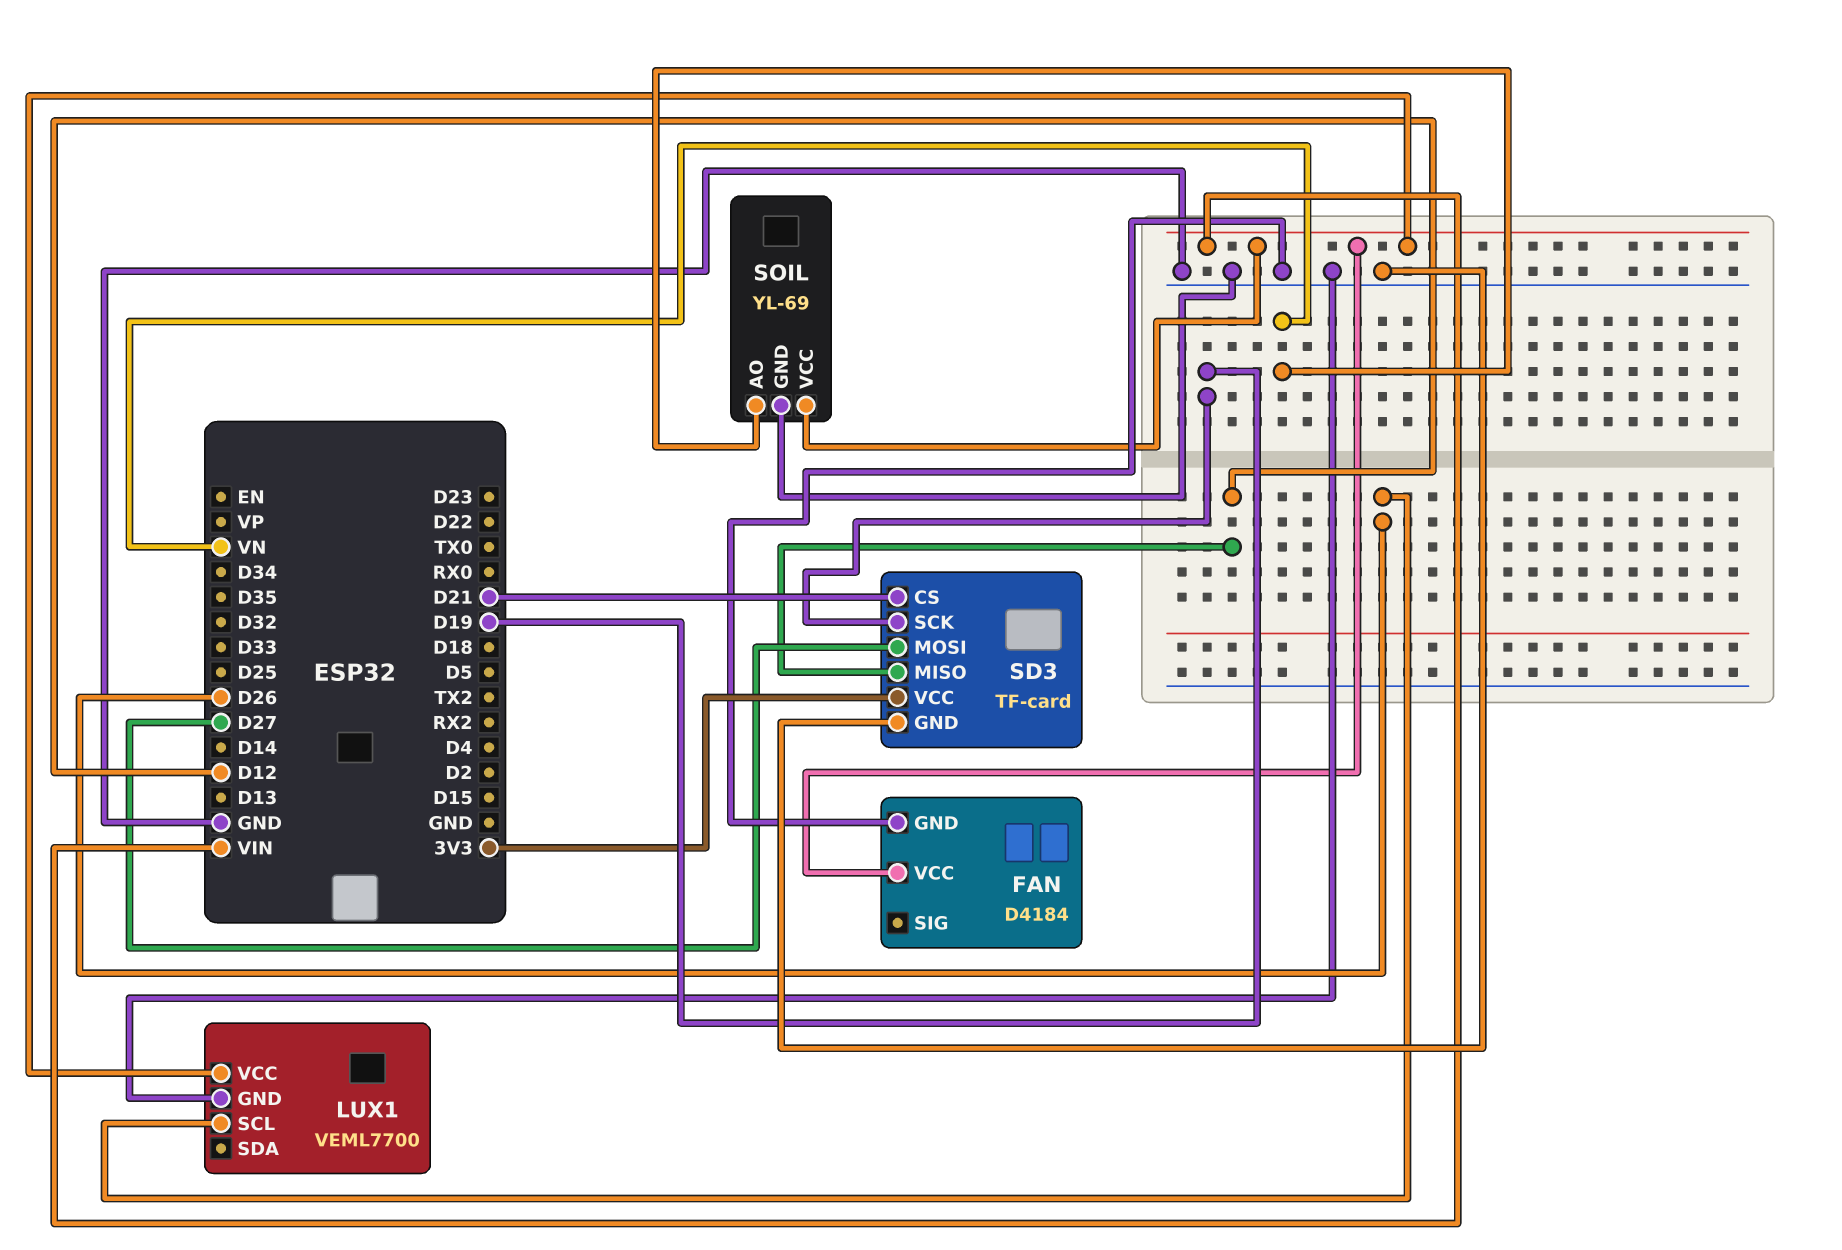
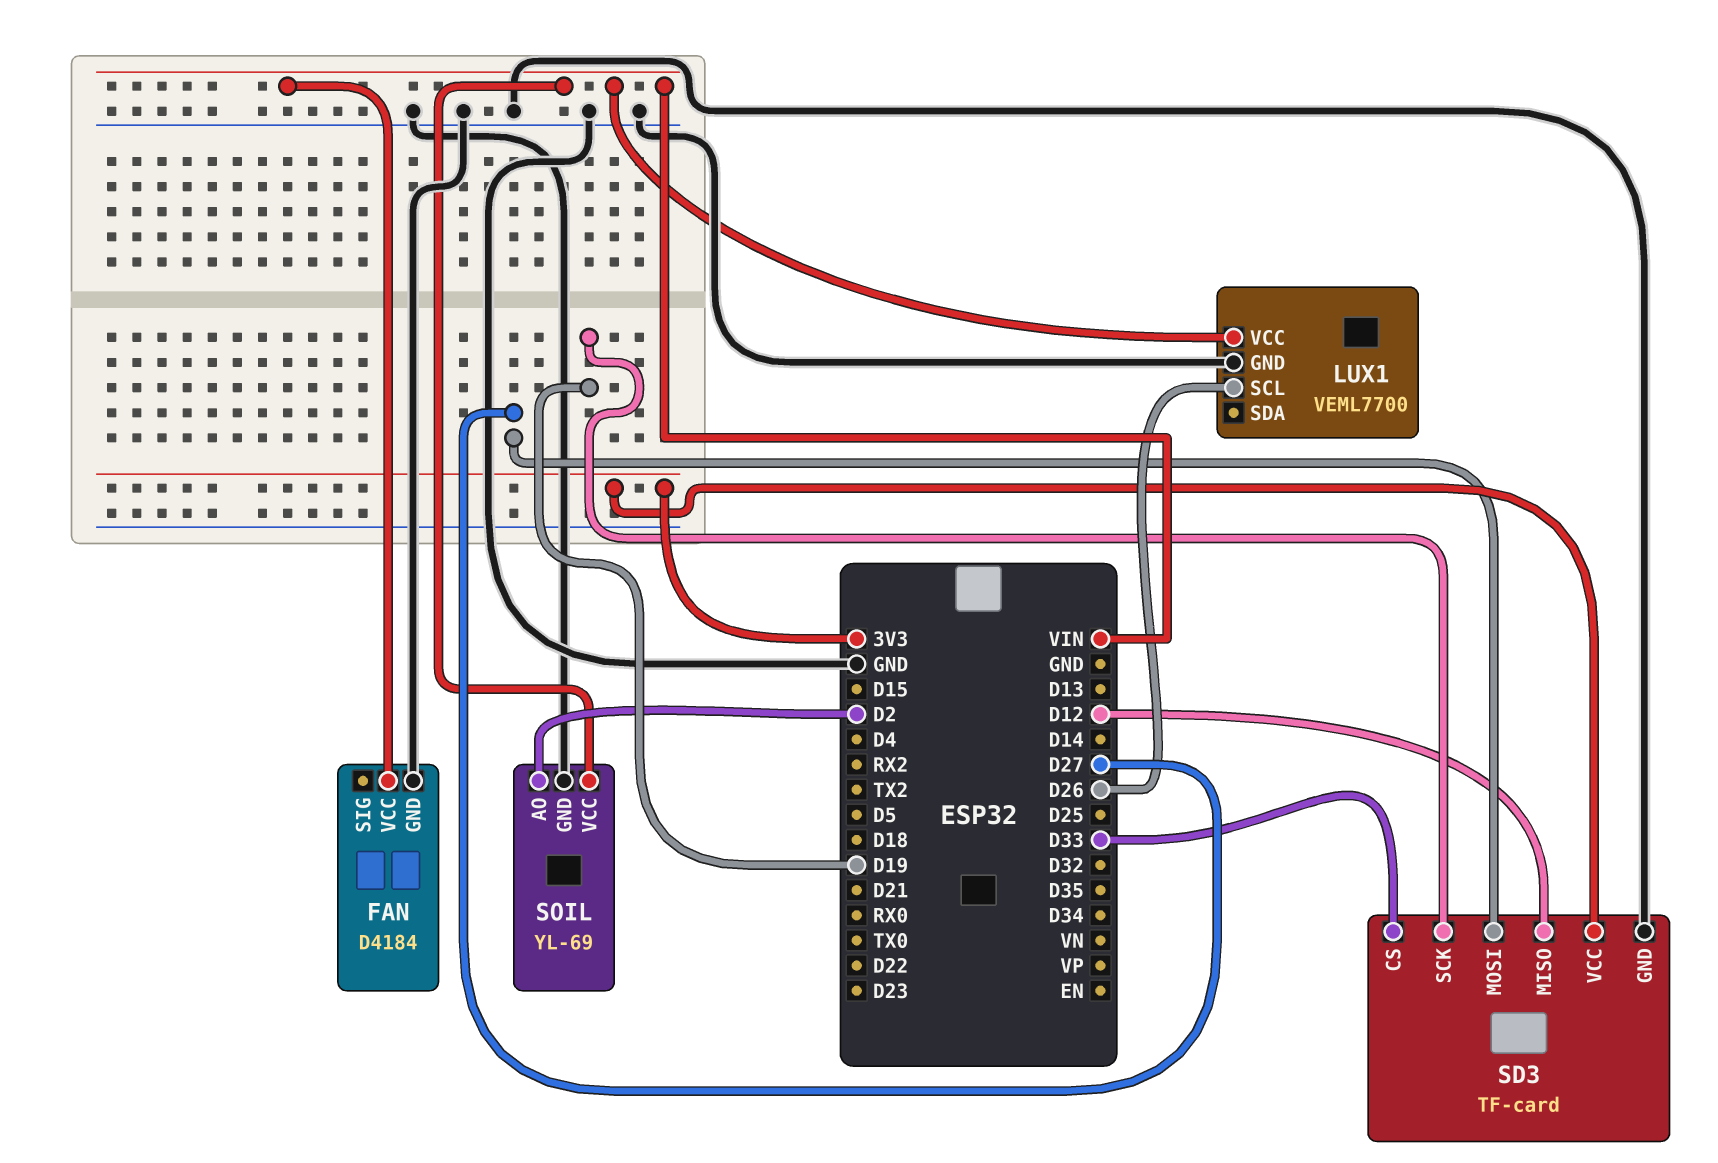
SD3 pin CS: D21 -> D33
SOIL pin AO: VN -> D2

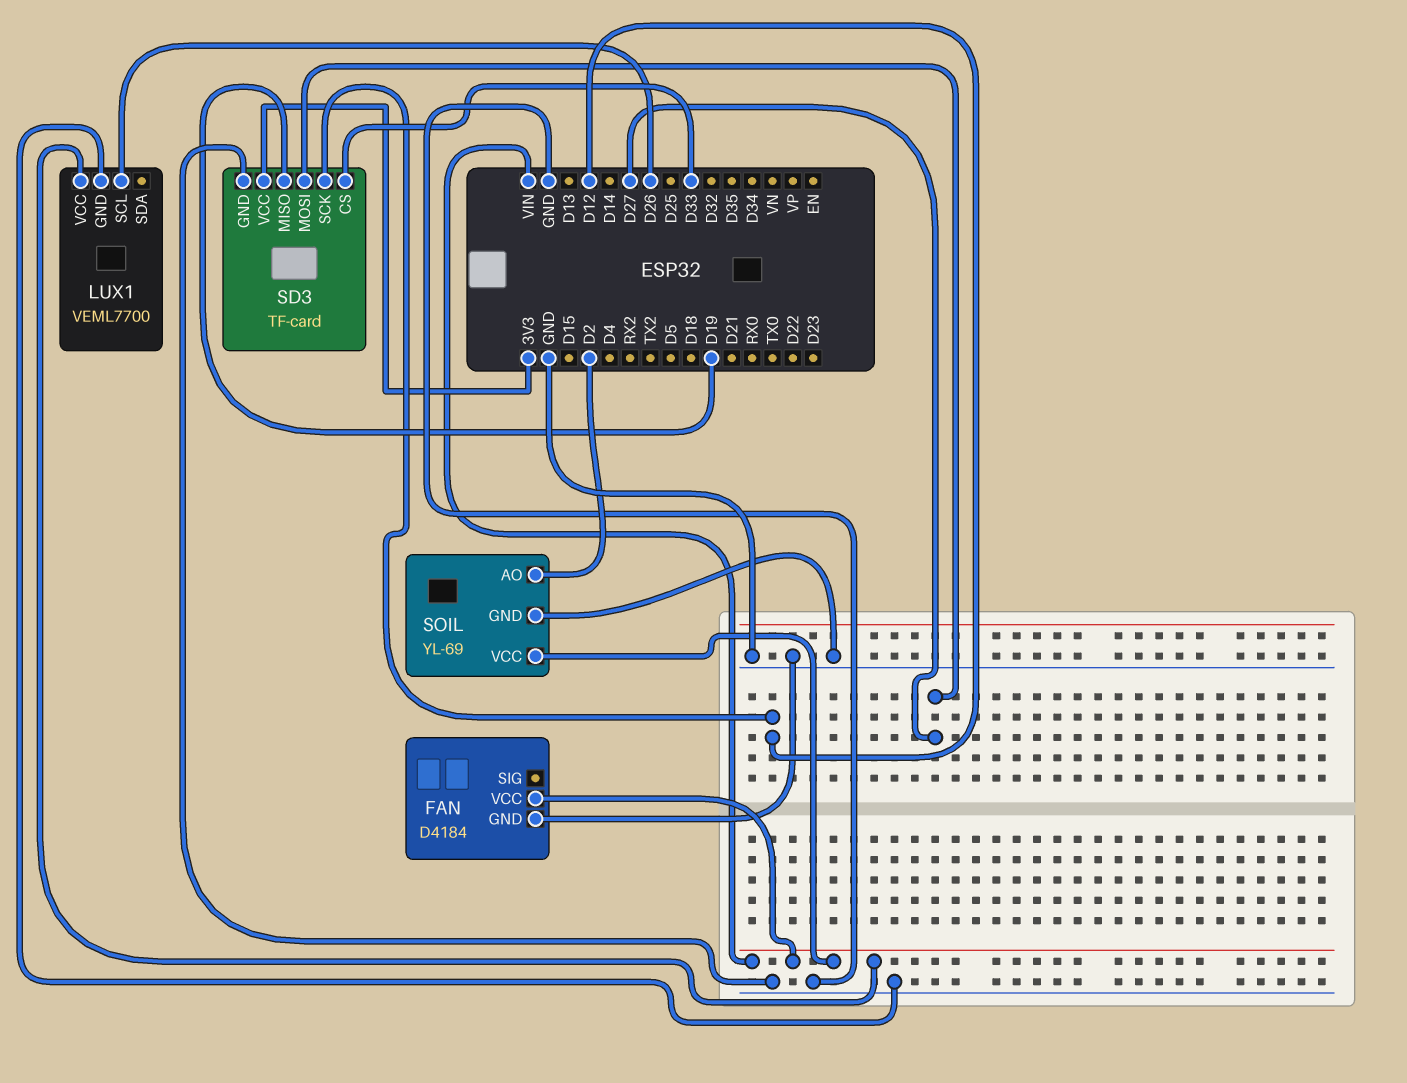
SD3 pin MISO: D12 -> D19
SD3 pin SCK: D19 -> D12

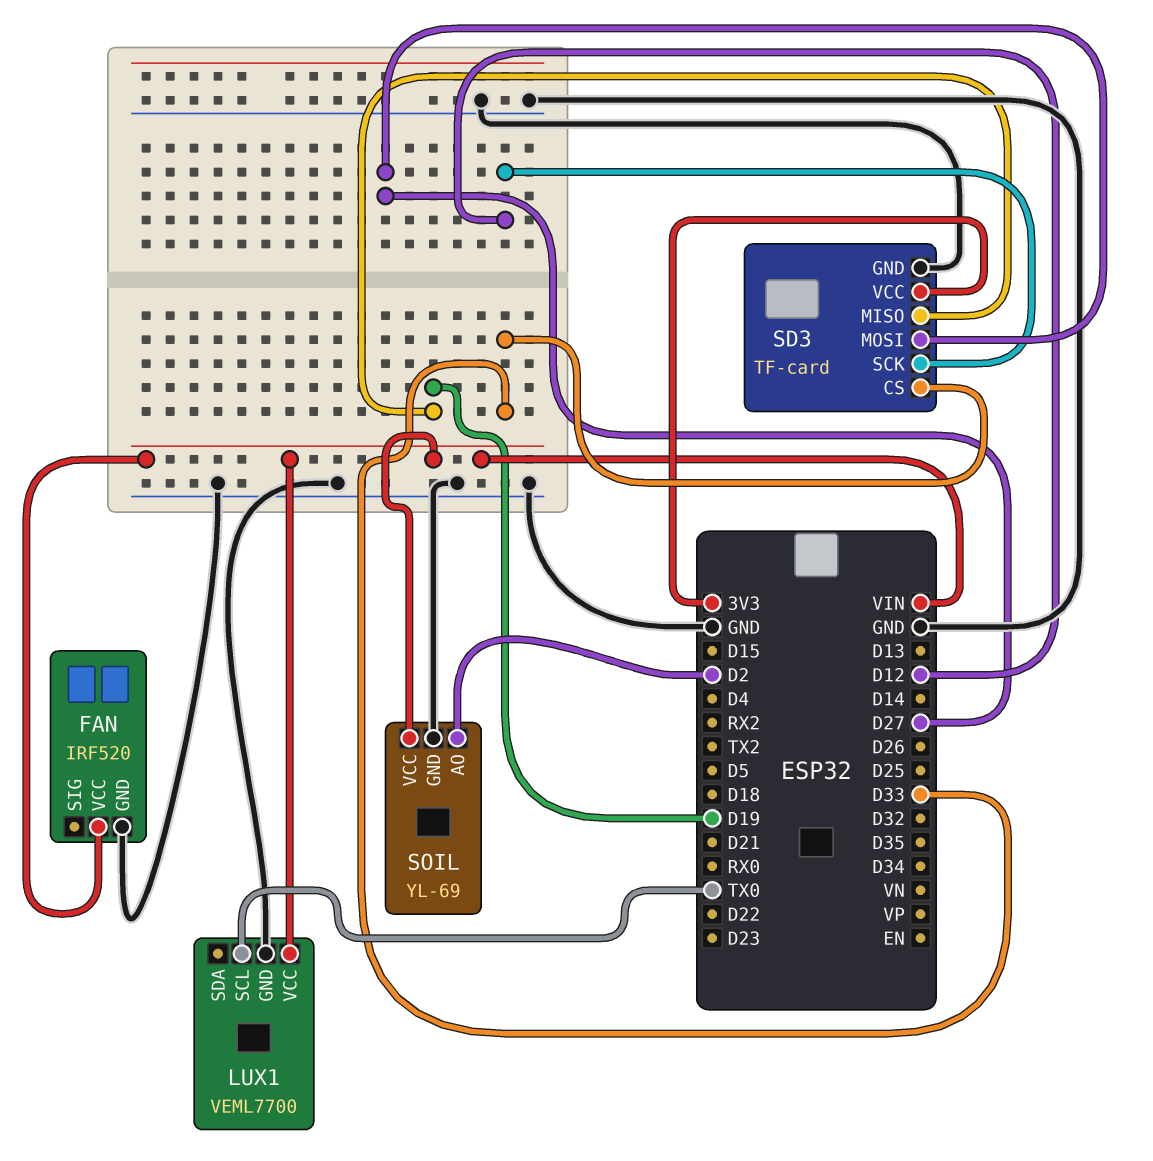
FAN: D4184 -> IRF520
LUX1 pin SCL: D26 -> TX0

